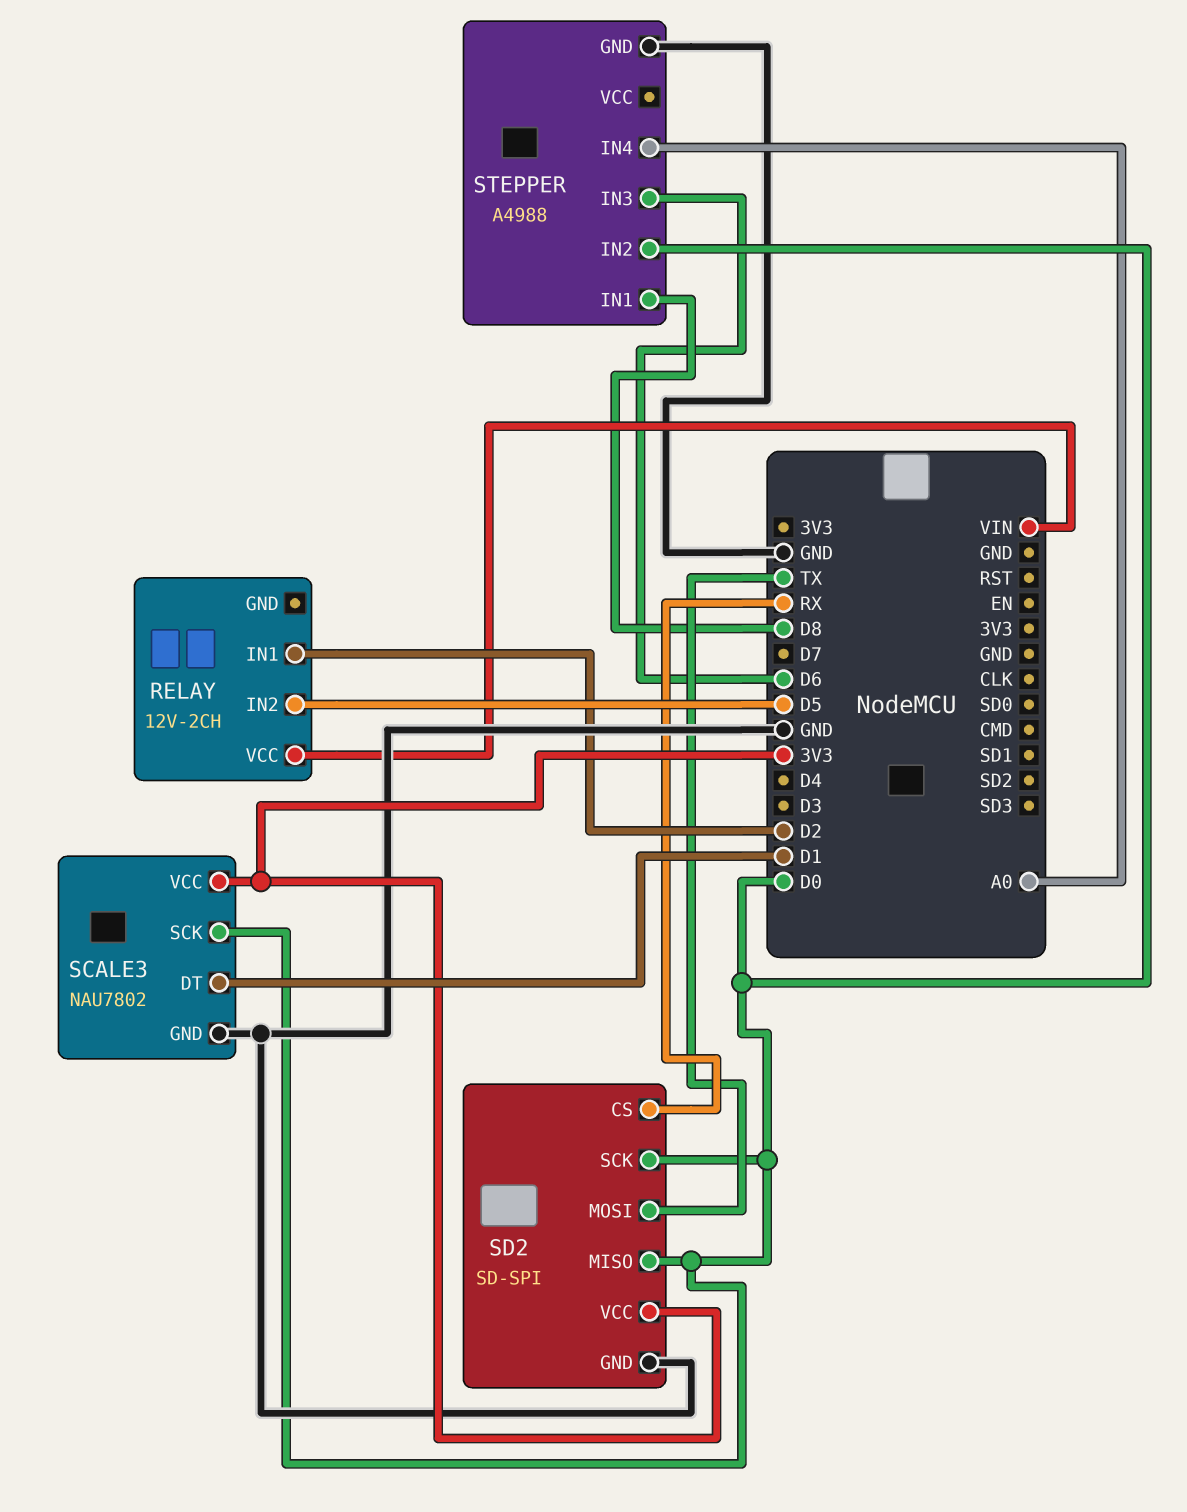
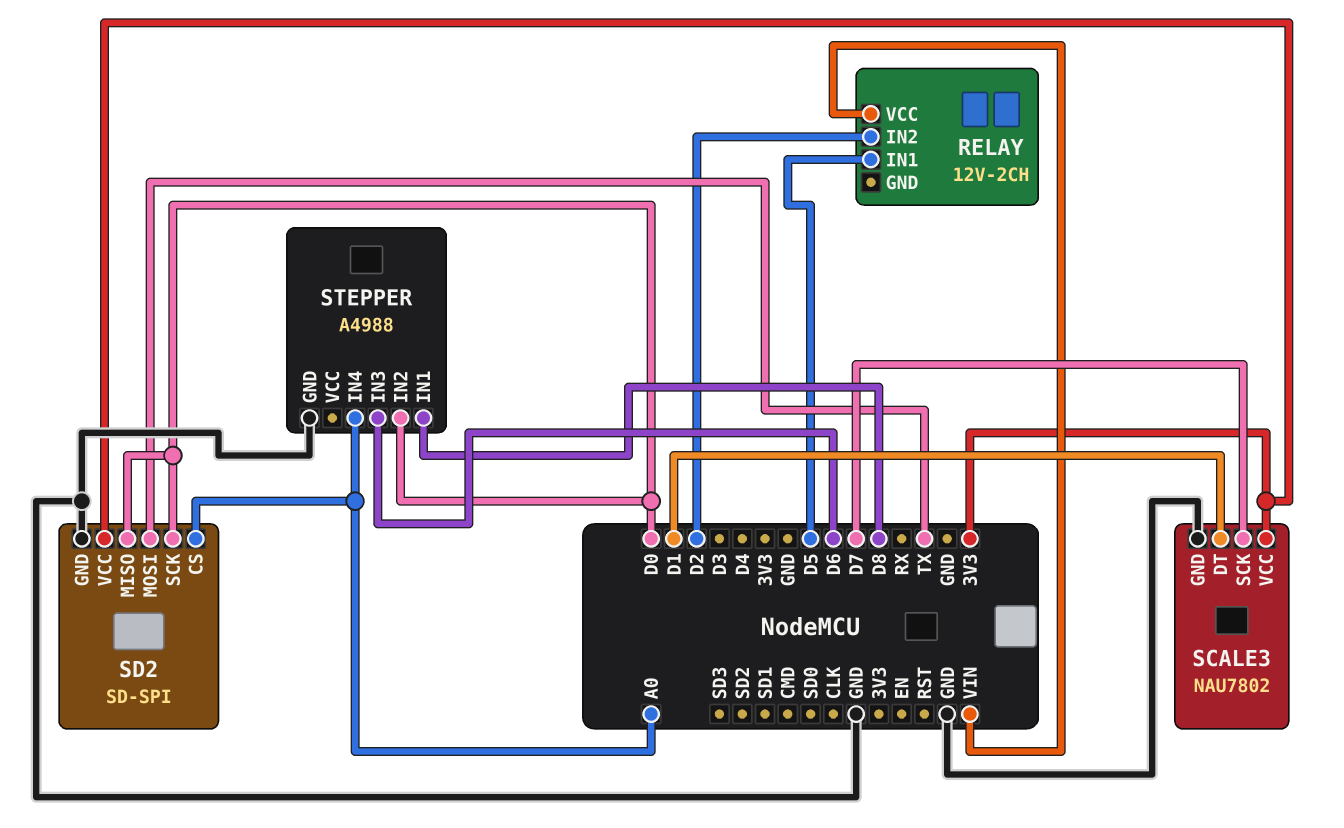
RELAY pin IN1: D2 -> D5
RELAY pin IN2: D5 -> D2
SCALE3 pin SCK: D0 -> D7
SD2 pin CS: RX -> A0

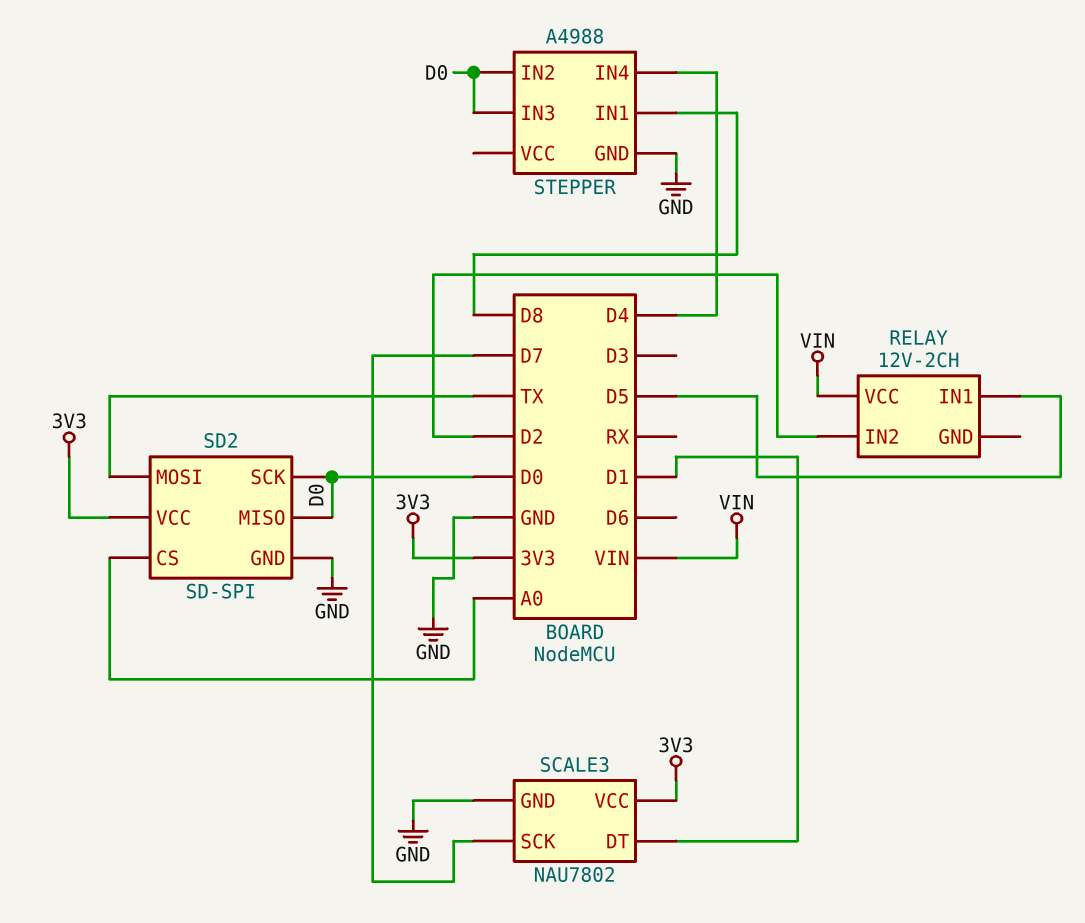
STEPPER pin IN3: D6 -> D0
STEPPER pin IN4: A0 -> D4

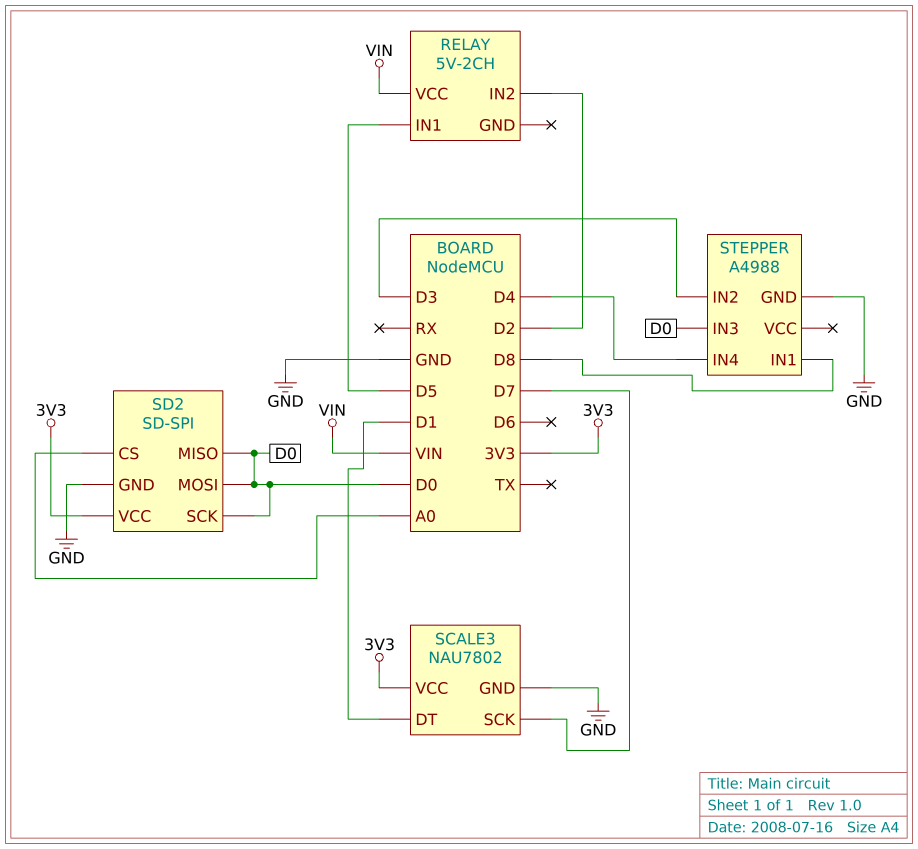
RELAY: 12V-2CH -> 5V-2CH
SD2 pin MOSI: TX -> D0
STEPPER pin IN2: D0 -> D3

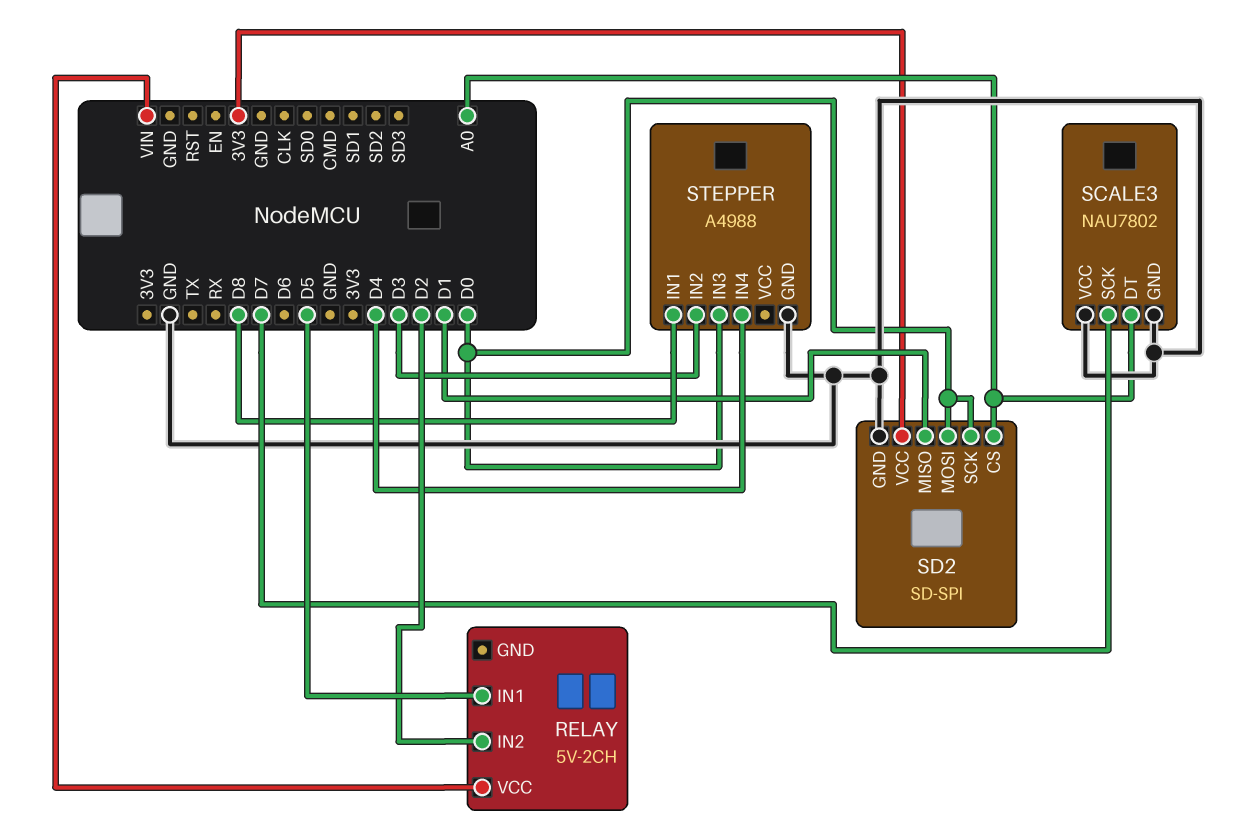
SCALE3 pin DT: D1 -> A0
SCALE3 pin VCC: 3V3 -> GND
SD2 pin MISO: D0 -> D1

